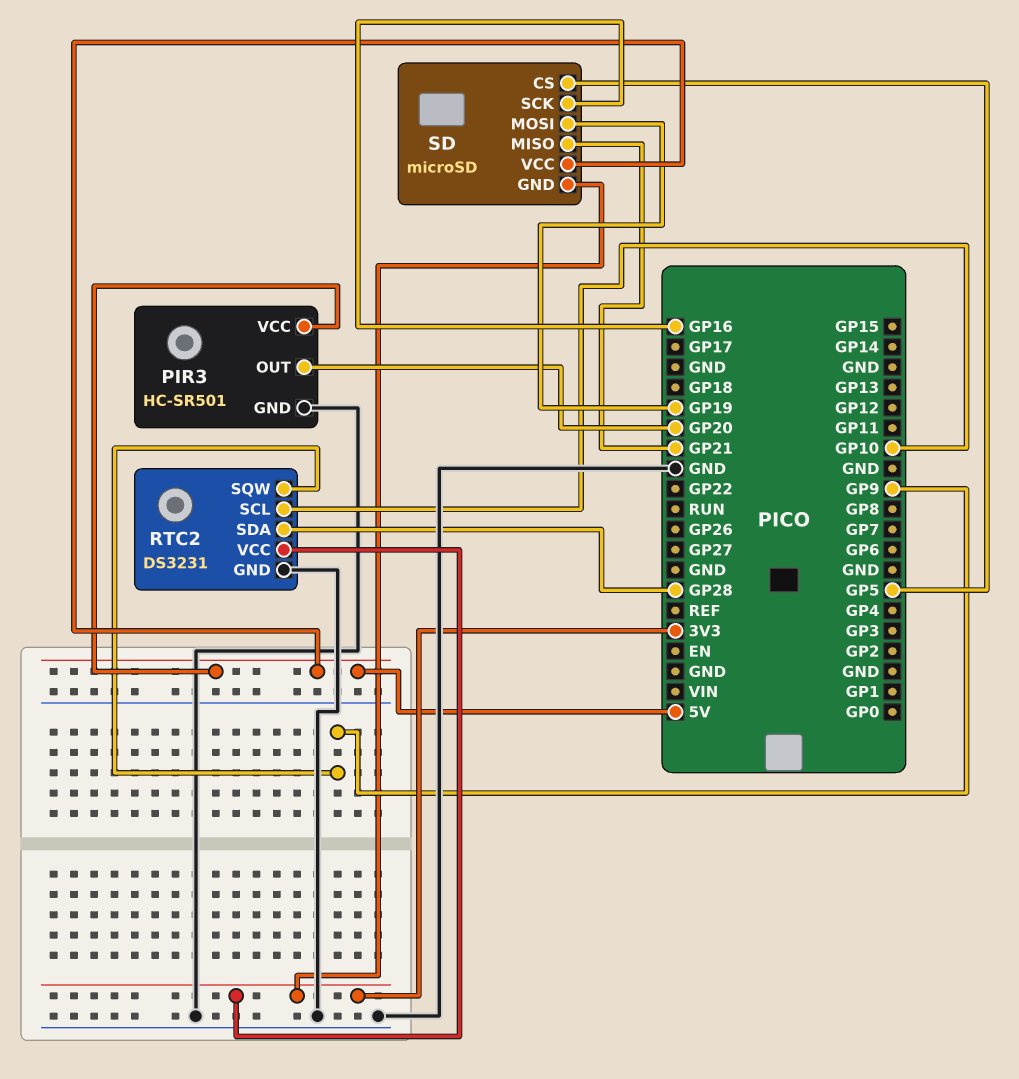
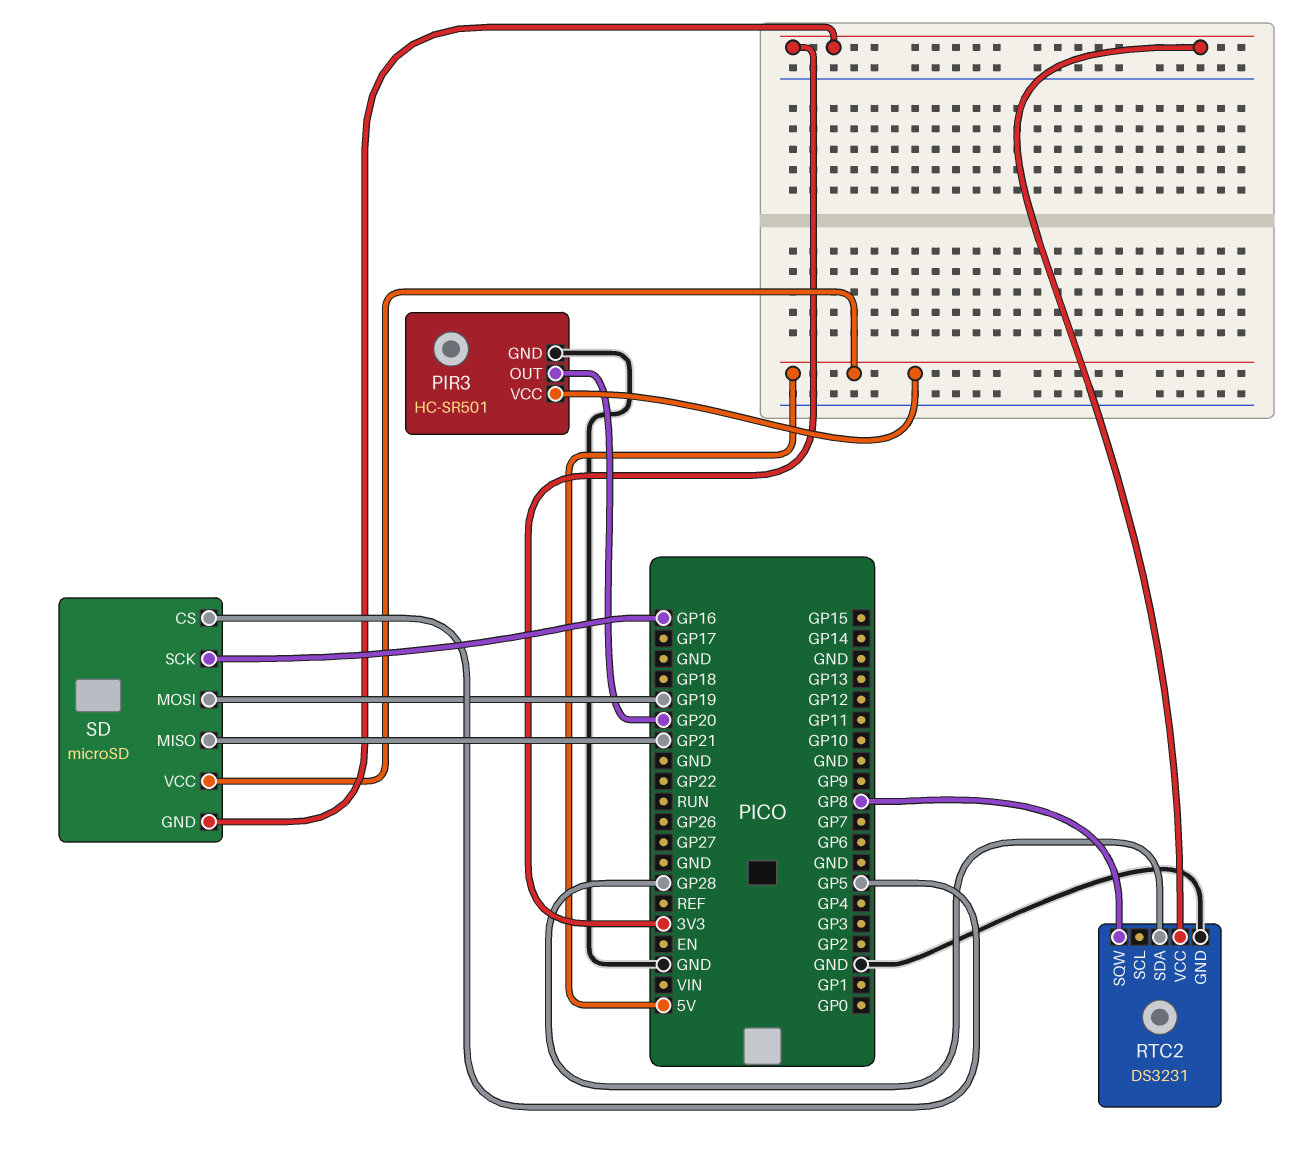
RTC2 pin SCL: GP10 -> none
RTC2 pin SQW: GP9 -> GP8

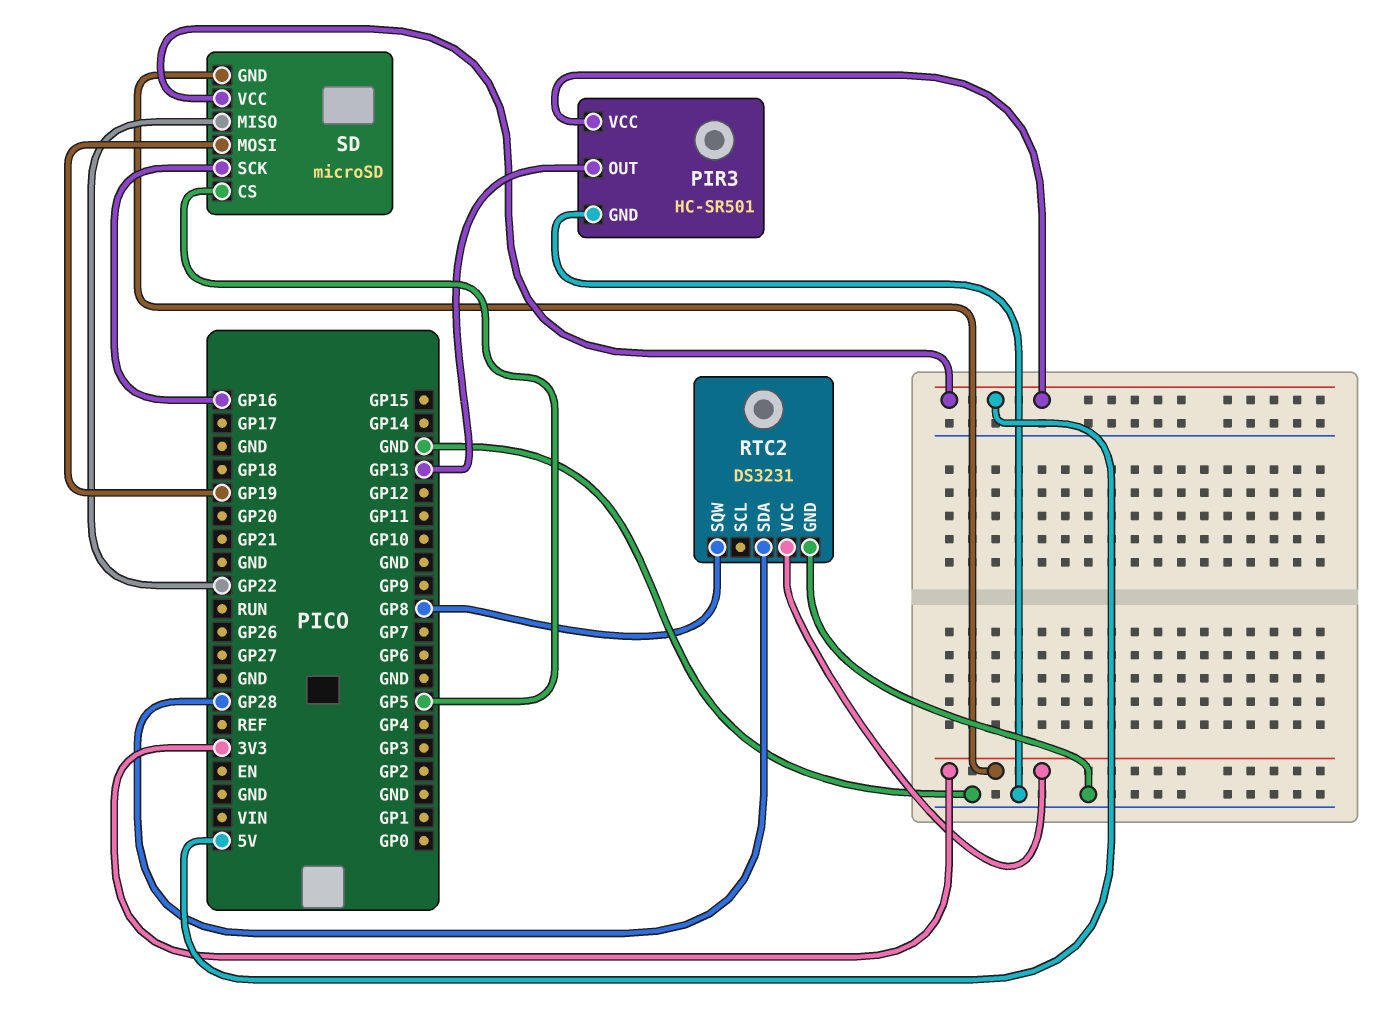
PIR3 pin OUT: GP20 -> GP13
SD pin MISO: GP21 -> GP22

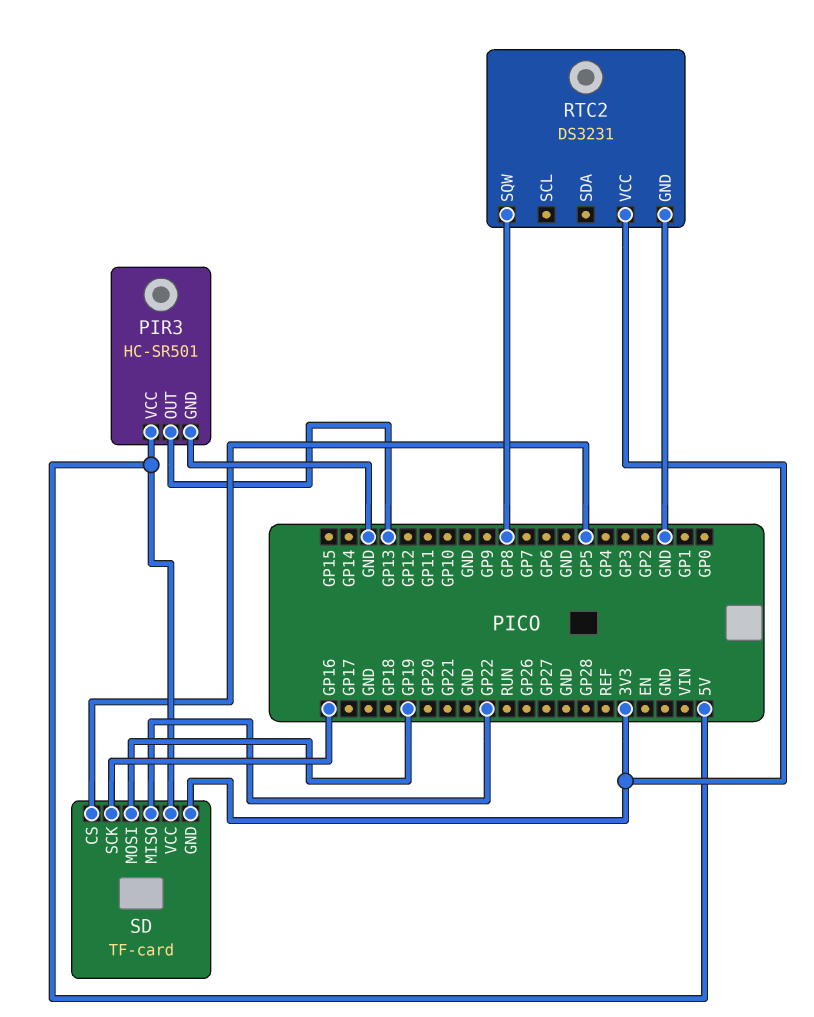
RTC2 pin SDA: GP28 -> none
SD: microSD -> TF-card

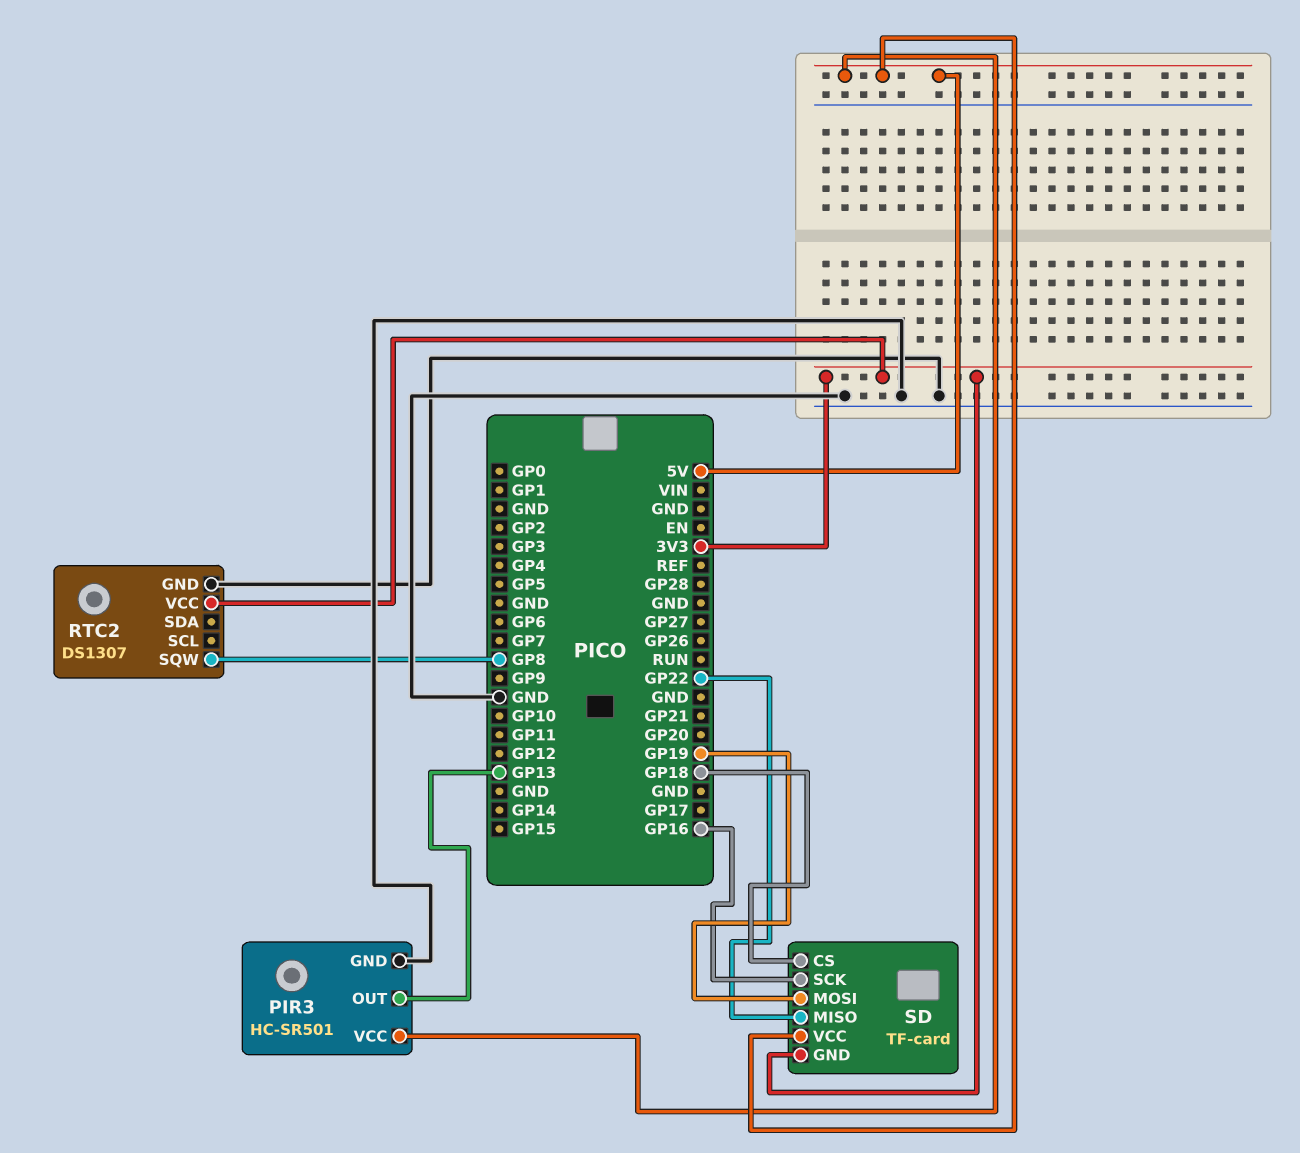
RTC2: DS3231 -> DS1307
SD pin CS: GP5 -> GP18

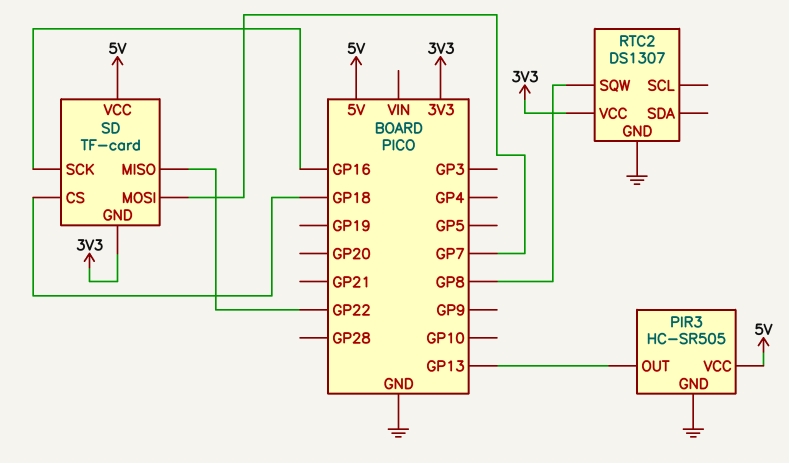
PIR3: HC-SR501 -> HC-SR505
SD pin MOSI: GP19 -> GP7

